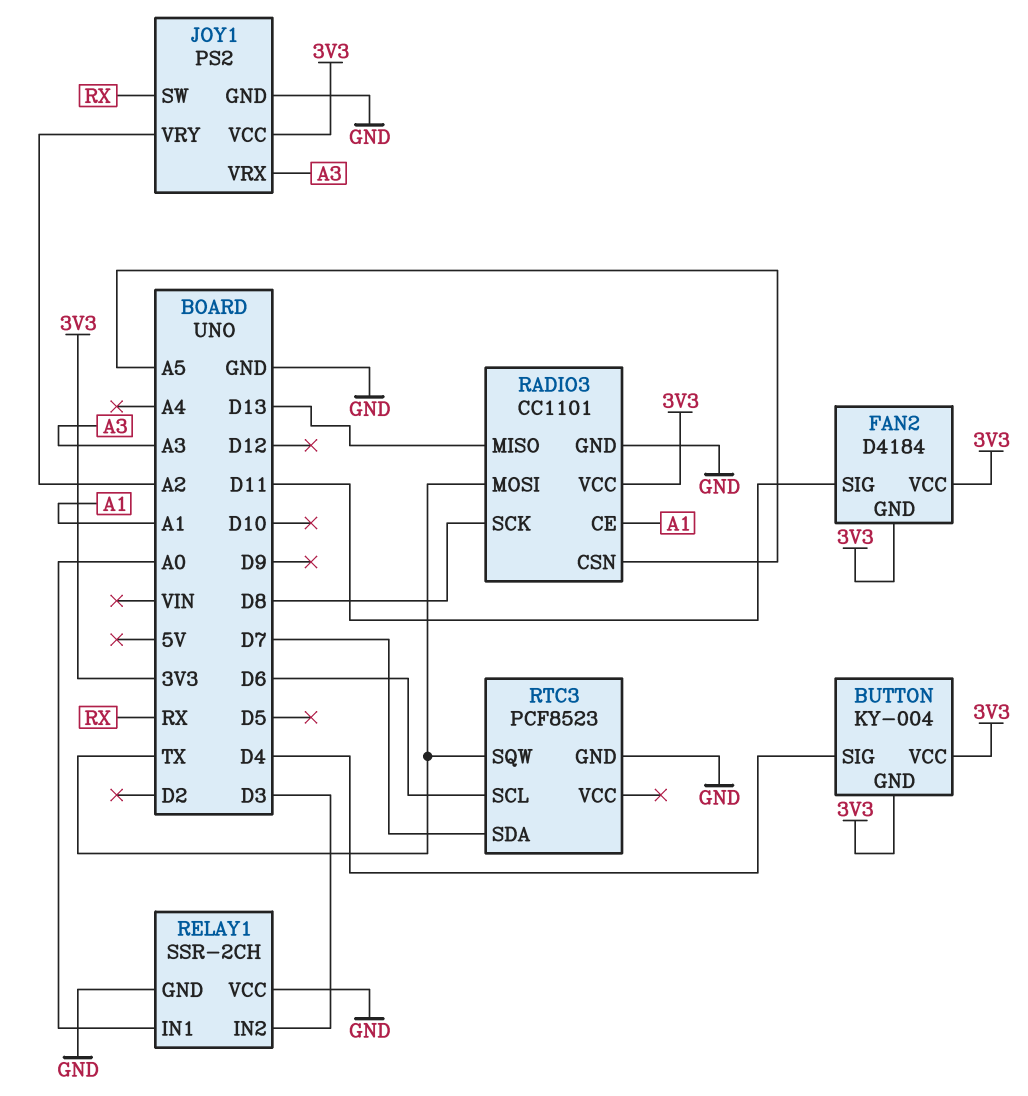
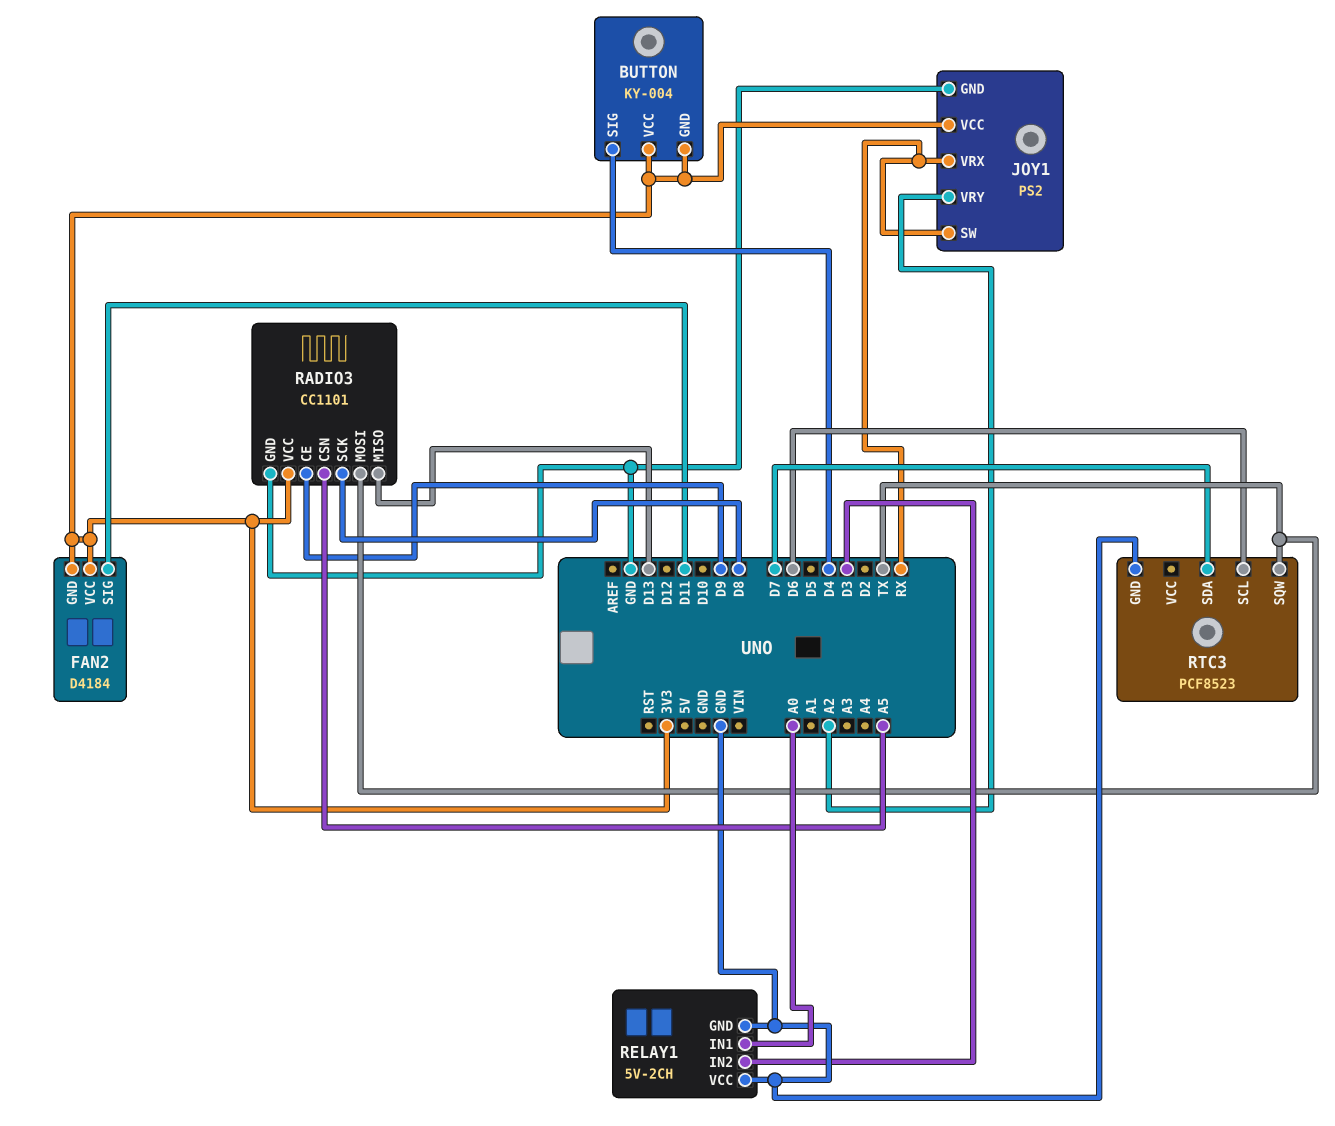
JOY1 pin VRX: A3 -> RX
RADIO3 pin CE: A1 -> D9
RELAY1: SSR-2CH -> 5V-2CH

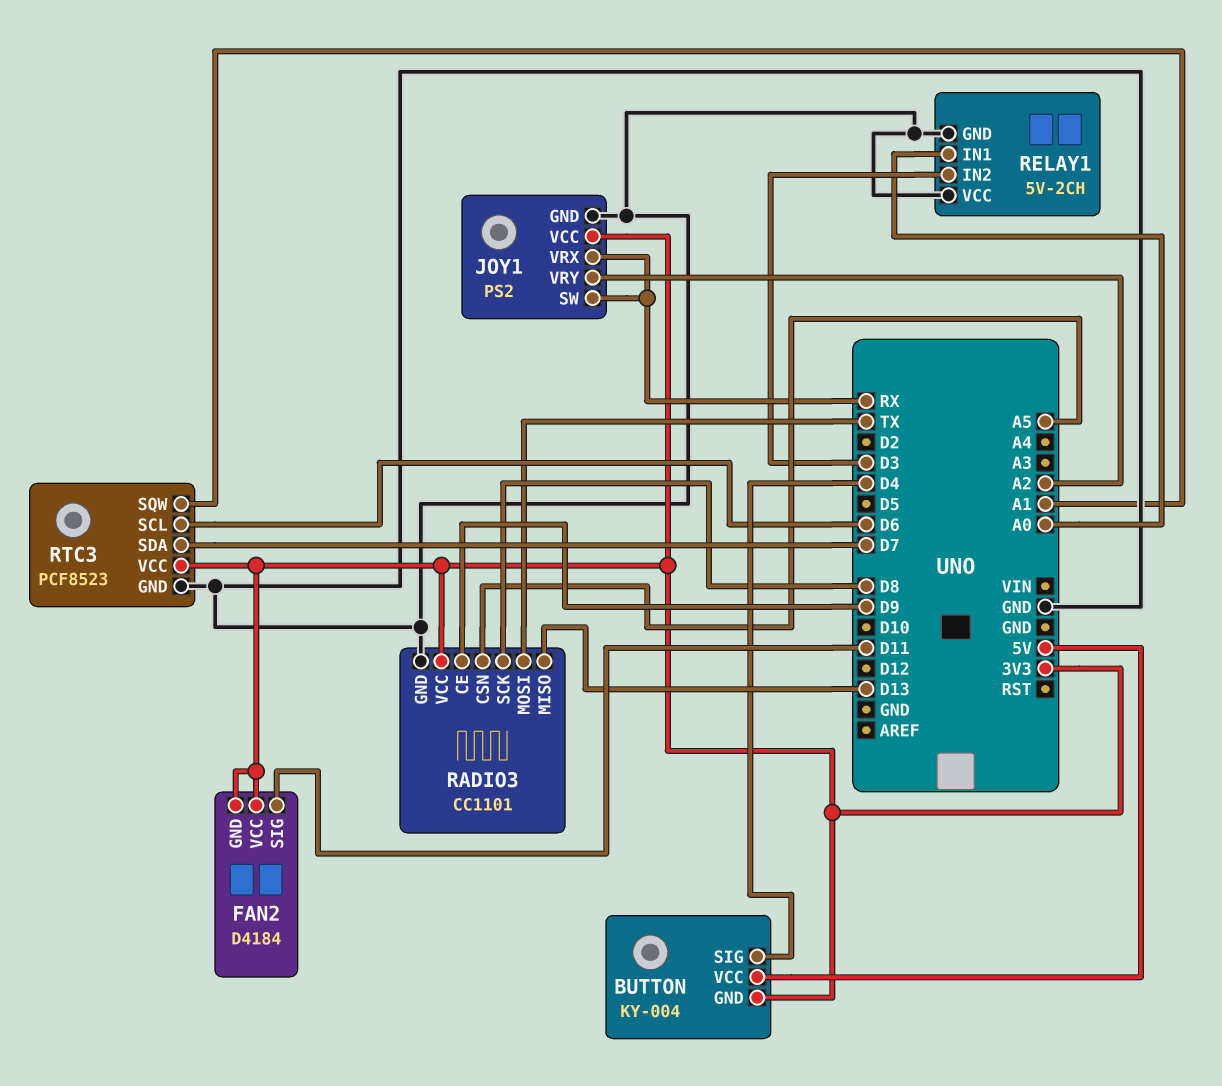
BUTTON pin VCC: 3V3 -> 5V
RTC3 pin SQW: TX -> A1
RTC3 pin VCC: none -> 3V3

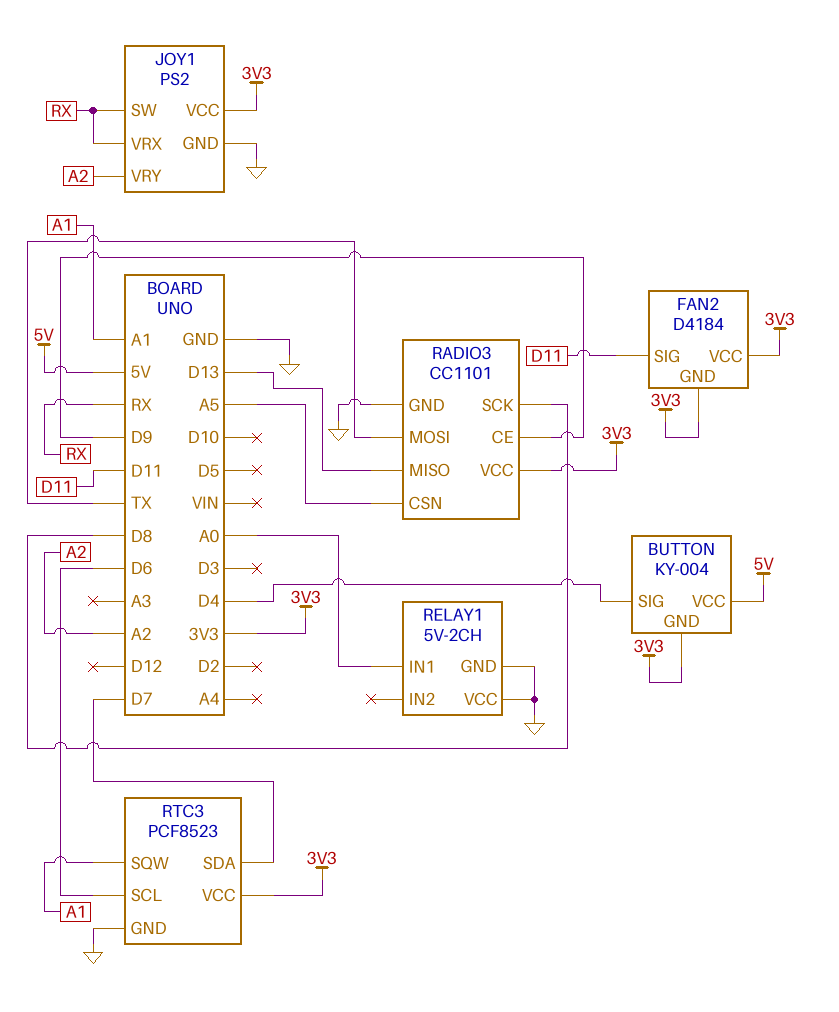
RELAY1 pin IN2: D3 -> none

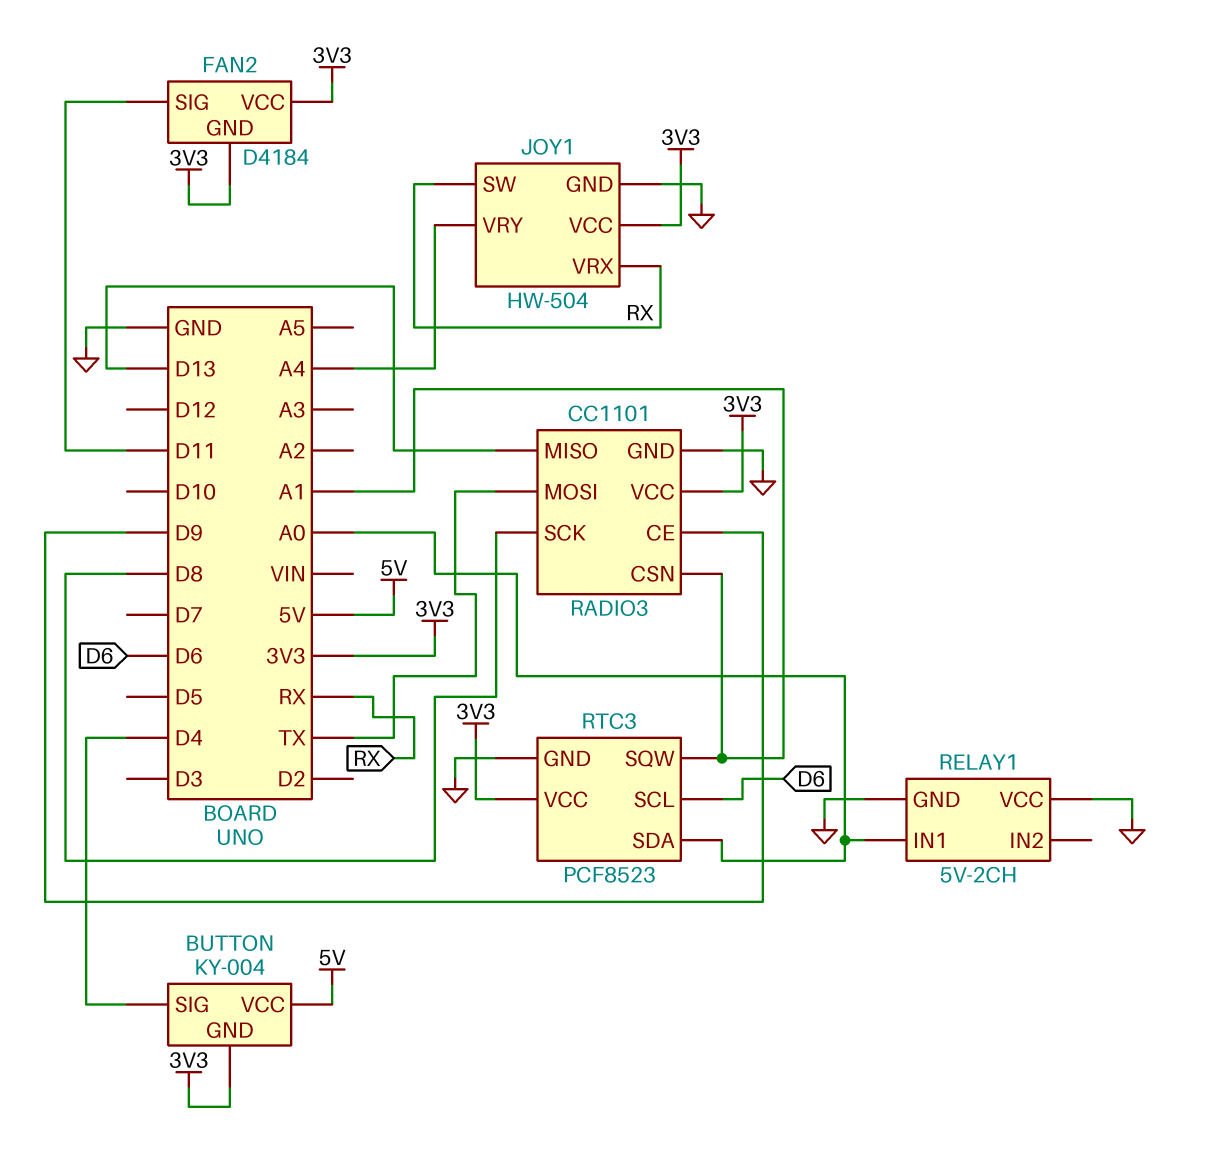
JOY1: PS2 -> HW-504
JOY1 pin VRY: A2 -> A4
RADIO3 pin CSN: A5 -> A1
RTC3 pin SDA: D7 -> A0

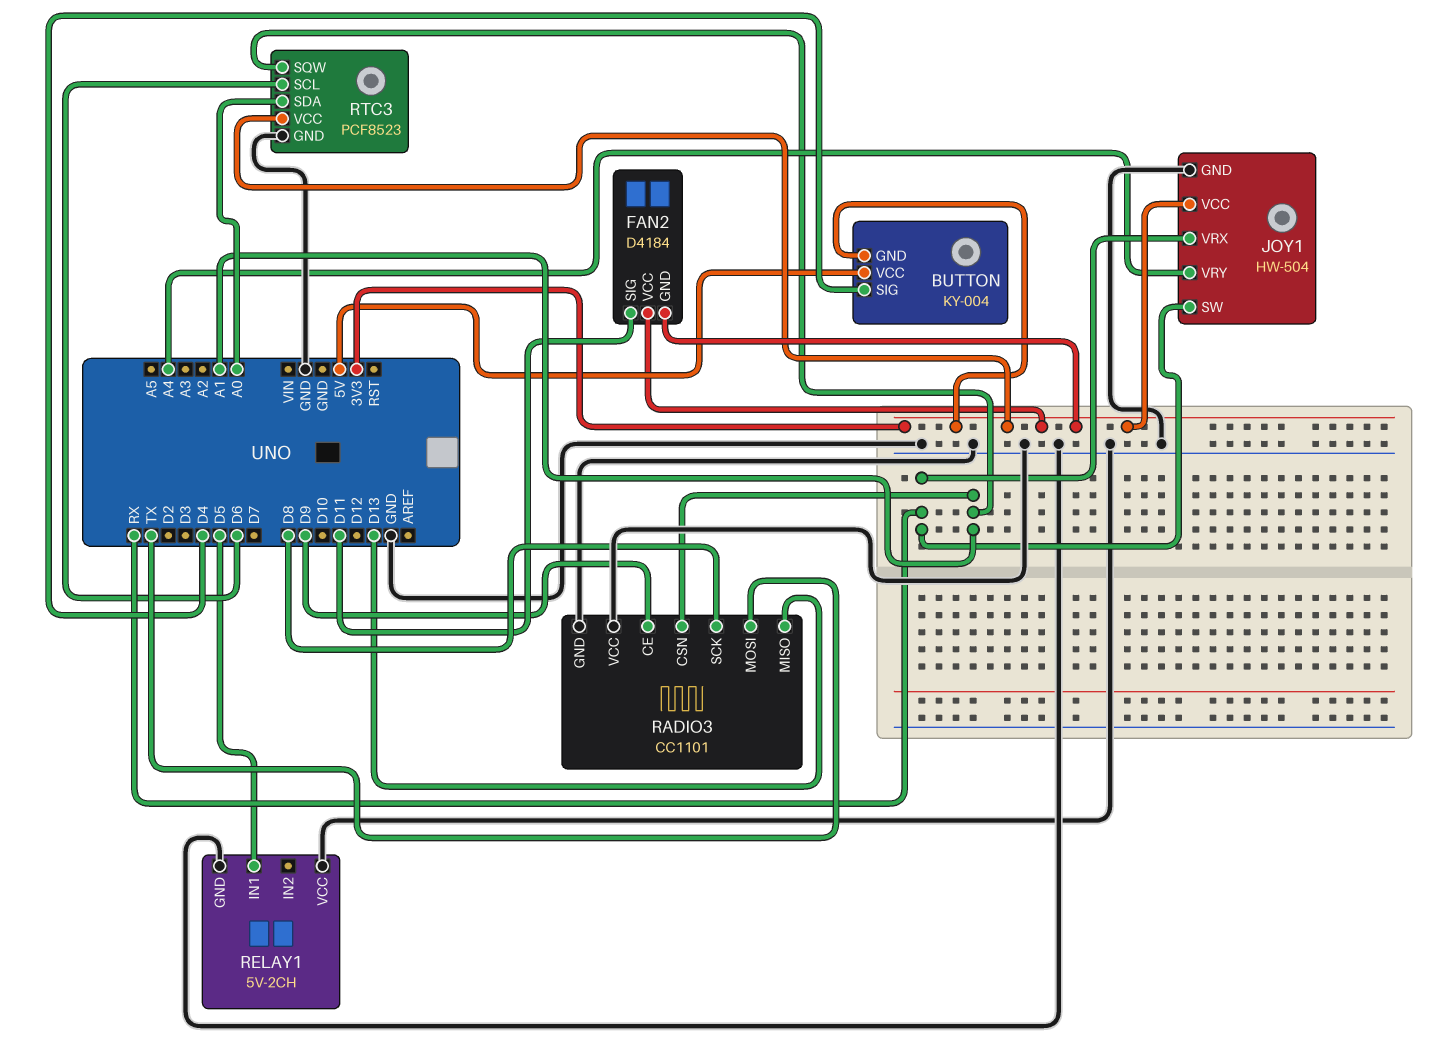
RADIO3 pin VCC: 3V3 -> GND
RELAY1 pin IN1: A0 -> D5

